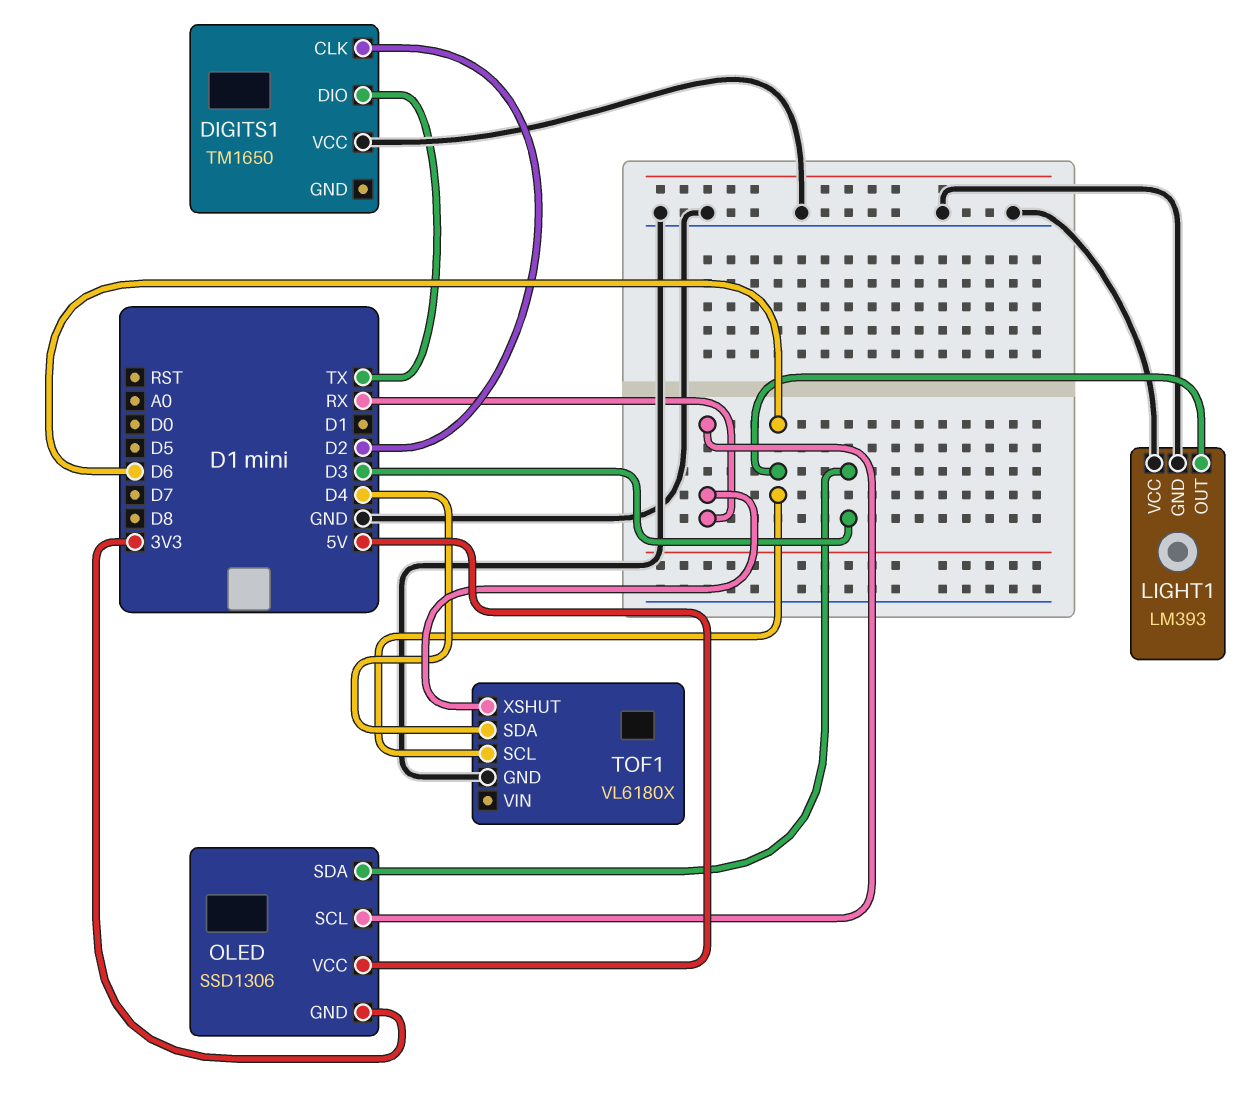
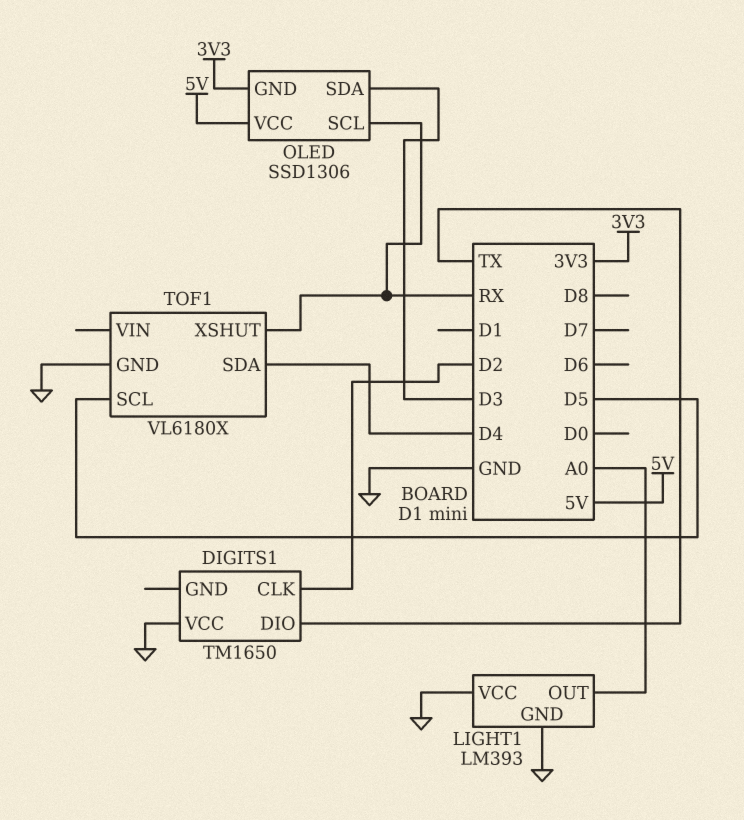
LIGHT1 pin OUT: D6 -> A0
TOF1 pin SCL: D6 -> D5

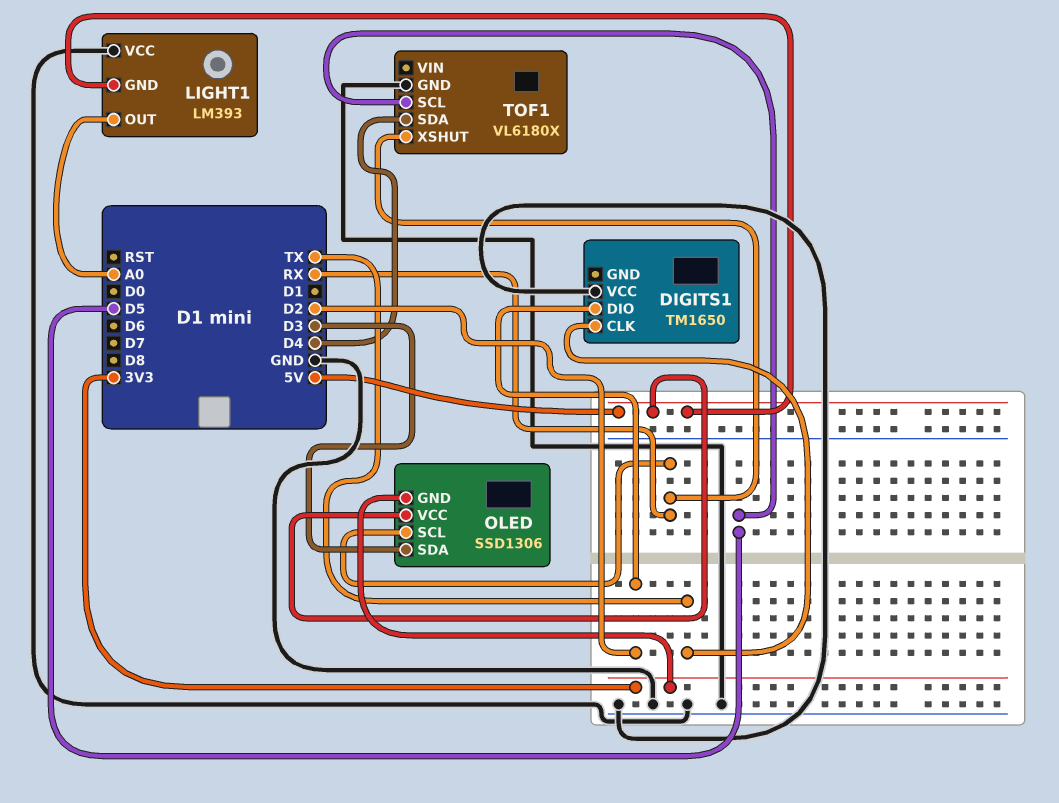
DIGITS1 pin CLK: D2 -> TX
DIGITS1 pin DIO: TX -> D2
LIGHT1 pin GND: GND -> 5V

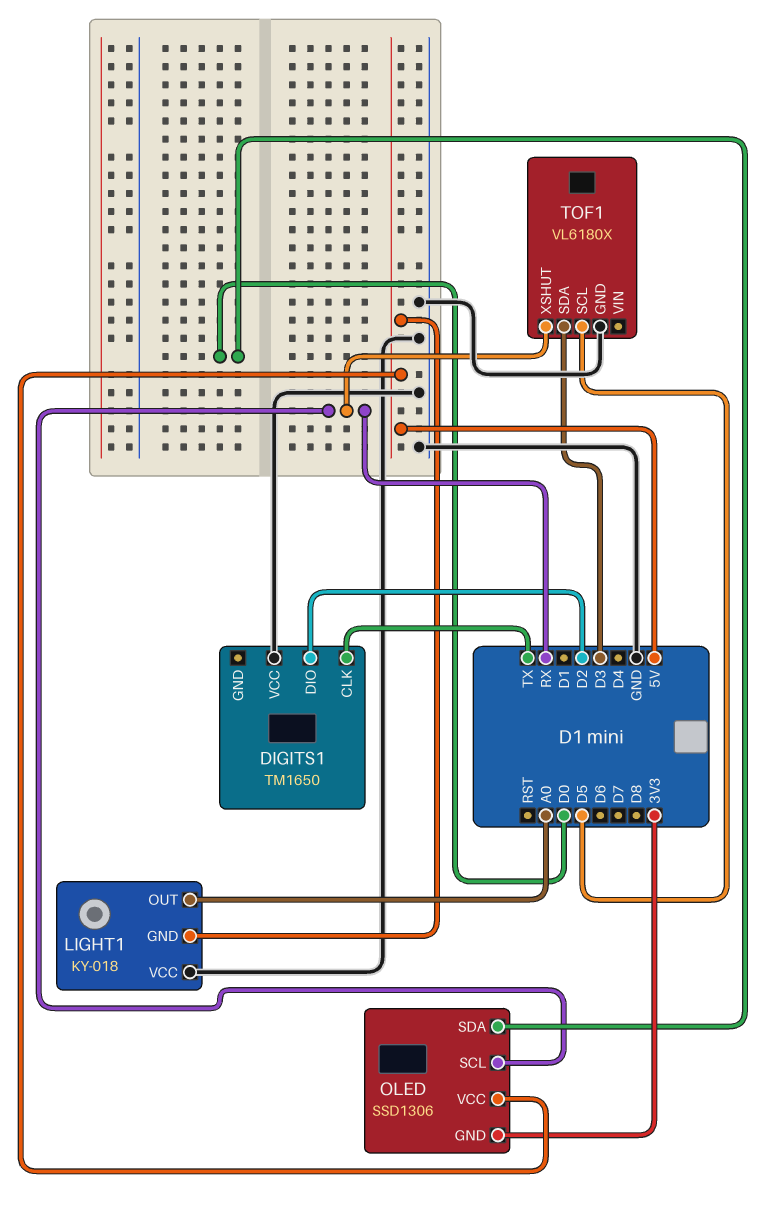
LIGHT1: LM393 -> KY-018
OLED pin SDA: D3 -> D0
TOF1 pin SDA: D4 -> D3

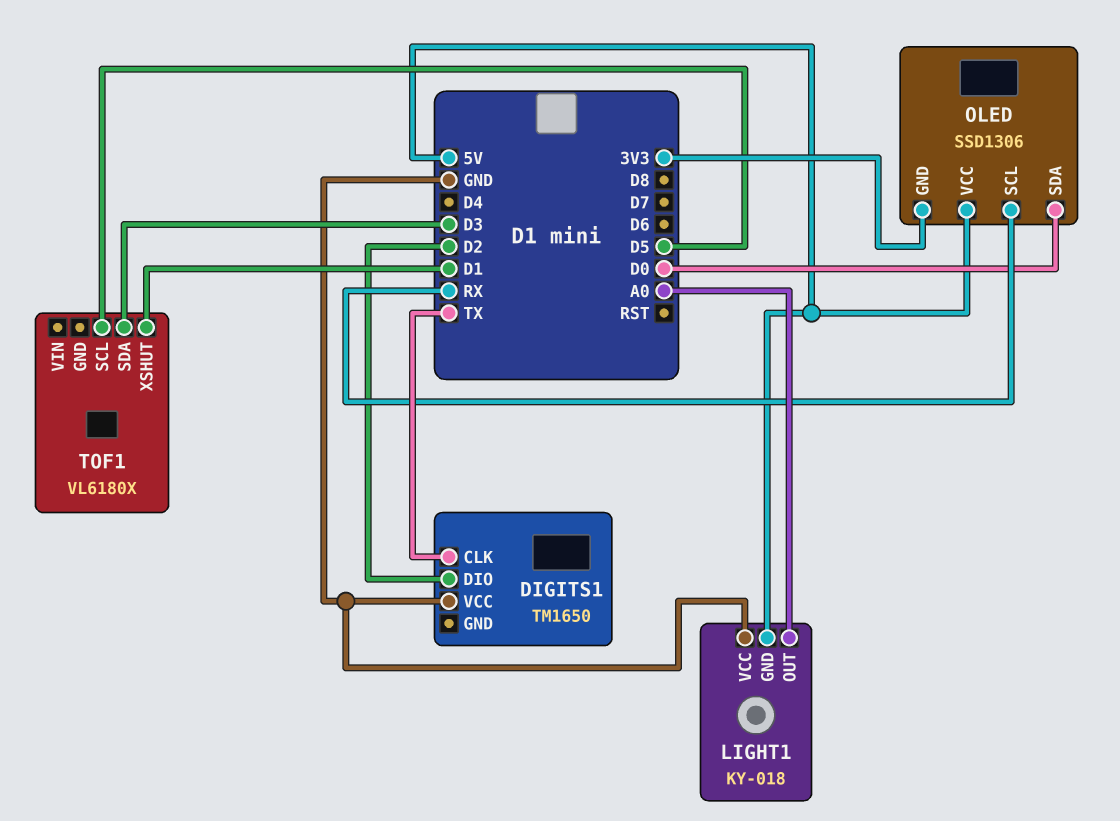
TOF1 pin GND: GND -> none
TOF1 pin XSHUT: RX -> D1

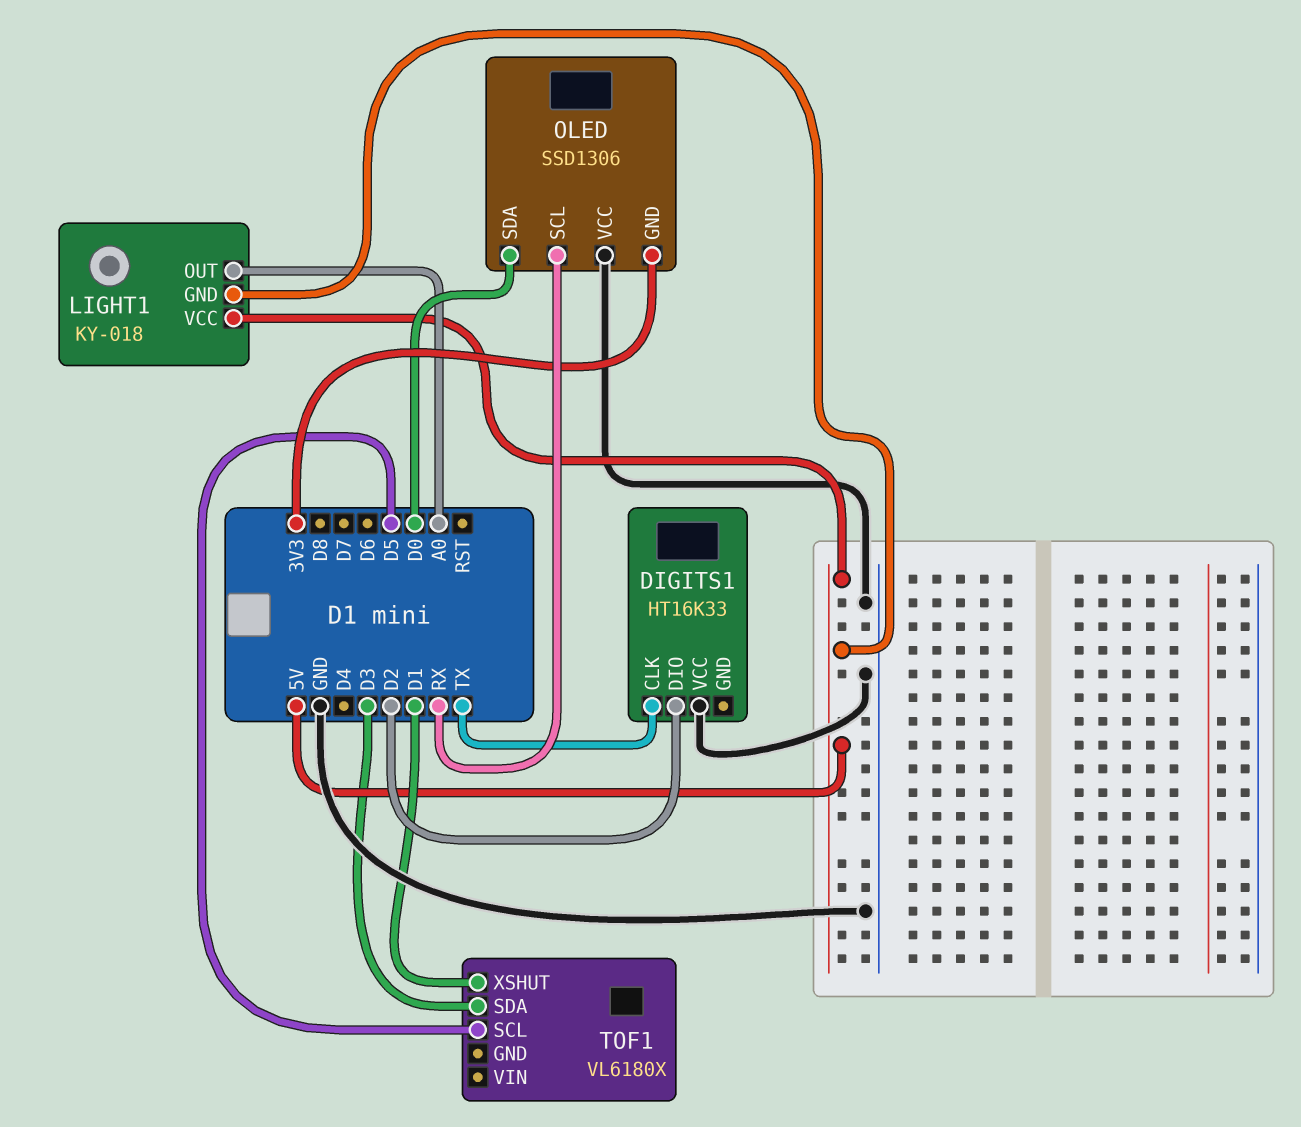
DIGITS1: TM1650 -> HT16K33
LIGHT1 pin VCC: GND -> 5V
OLED pin VCC: 5V -> GND

